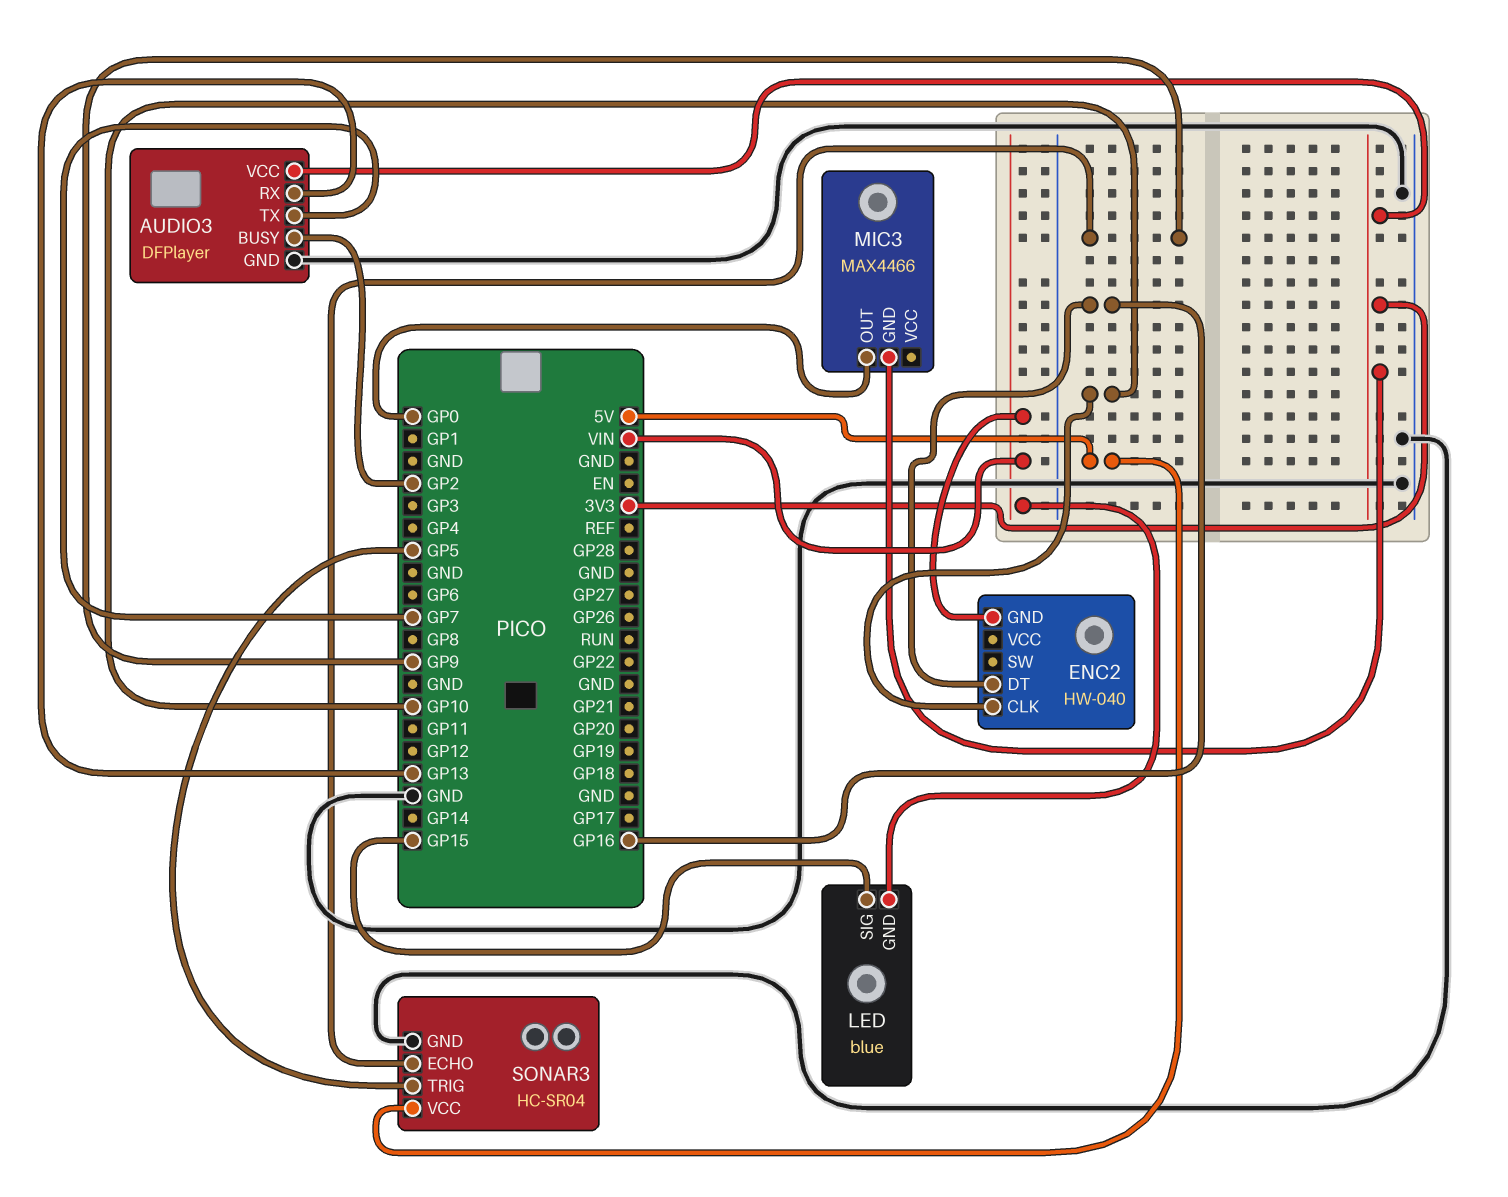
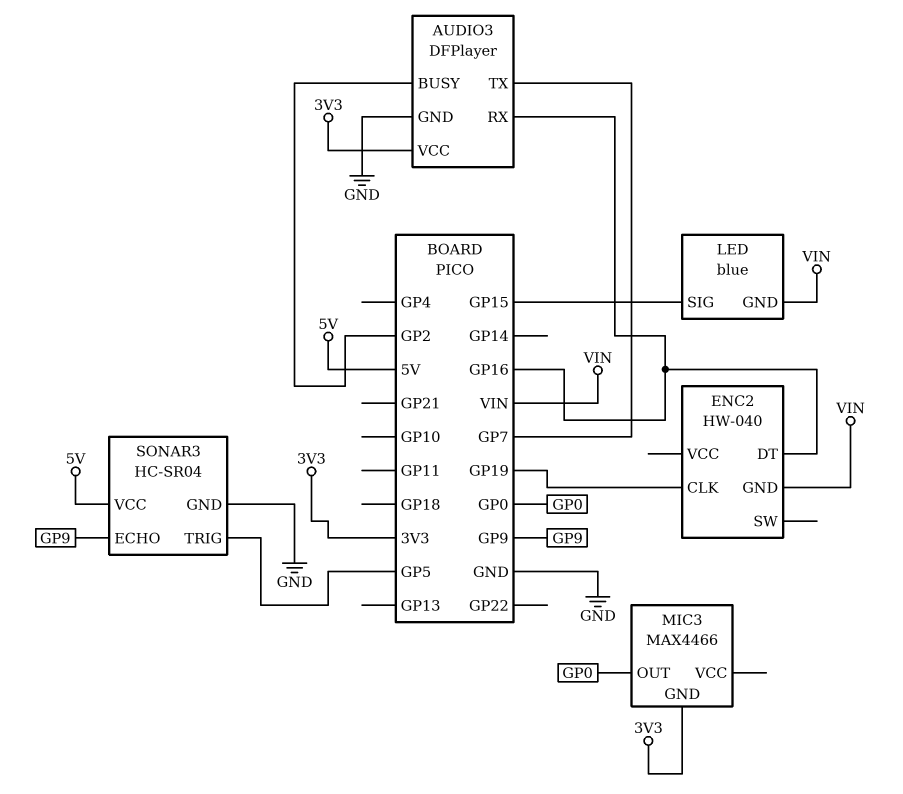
AUDIO3 pin RX: GP13 -> GP16
ENC2 pin CLK: GP10 -> GP19

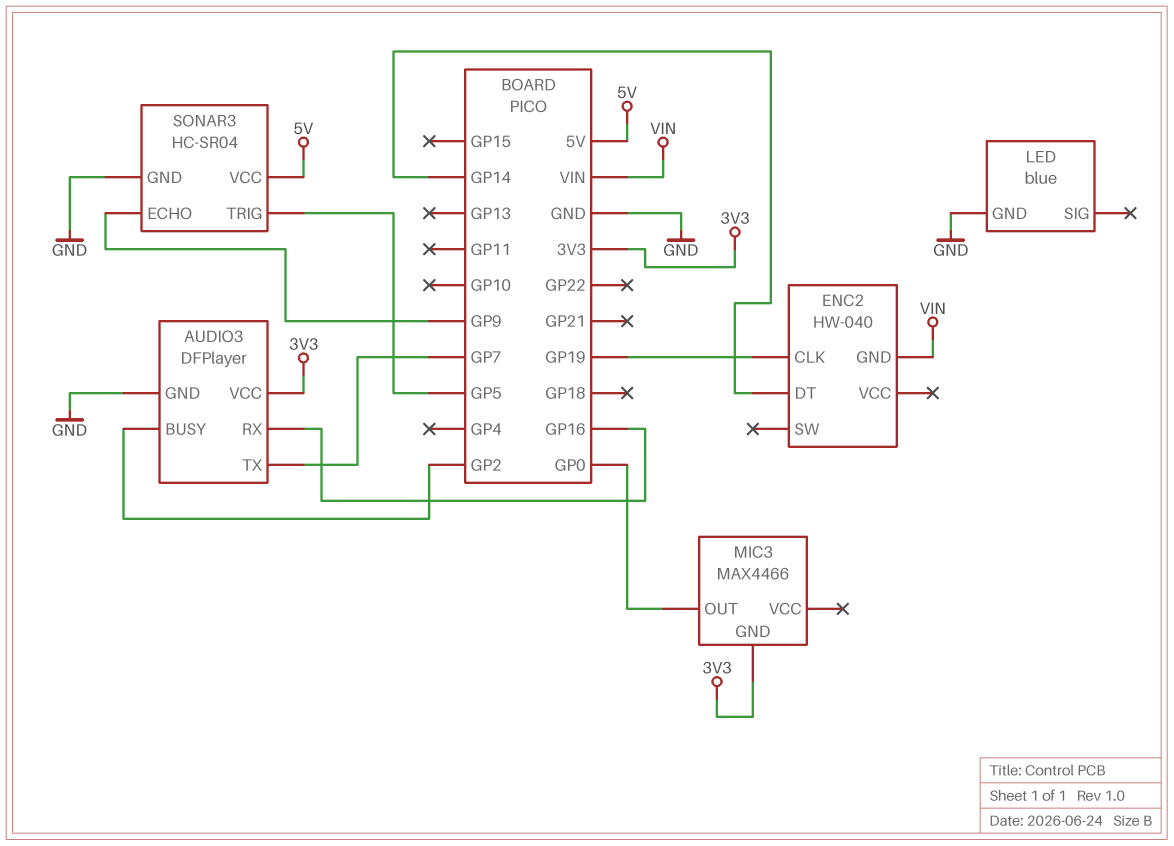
ENC2 pin DT: GP16 -> GP14
LED pin GND: VIN -> GND
LED pin SIG: GP15 -> none

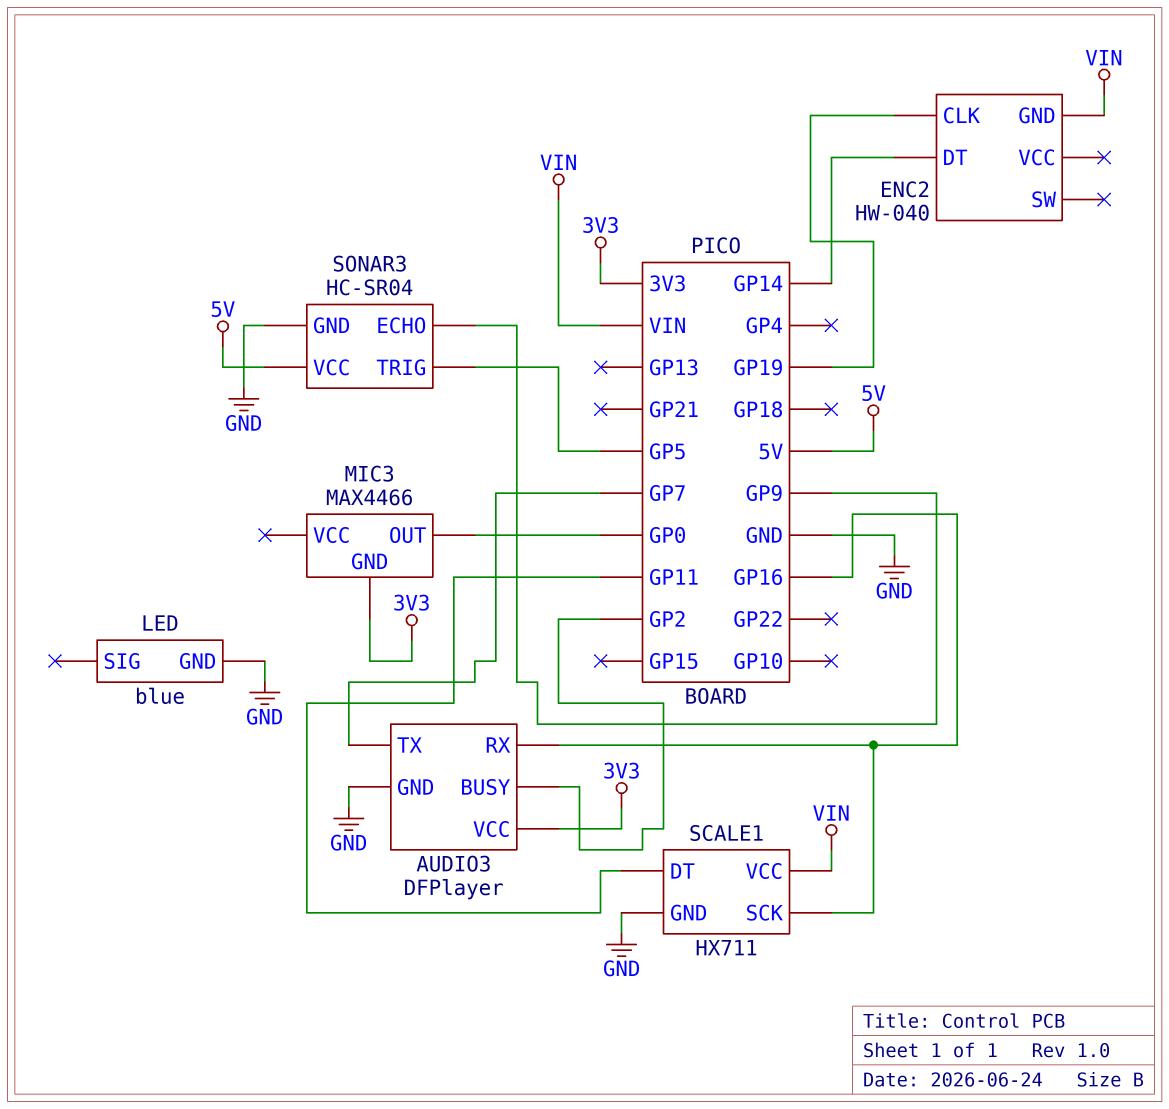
SCALE1: none -> HX711
SCALE1 pin DT: none -> GP11
SCALE1 pin GND: none -> GND
SCALE1 pin SCK: none -> GP16
SCALE1 pin VCC: none -> VIN

